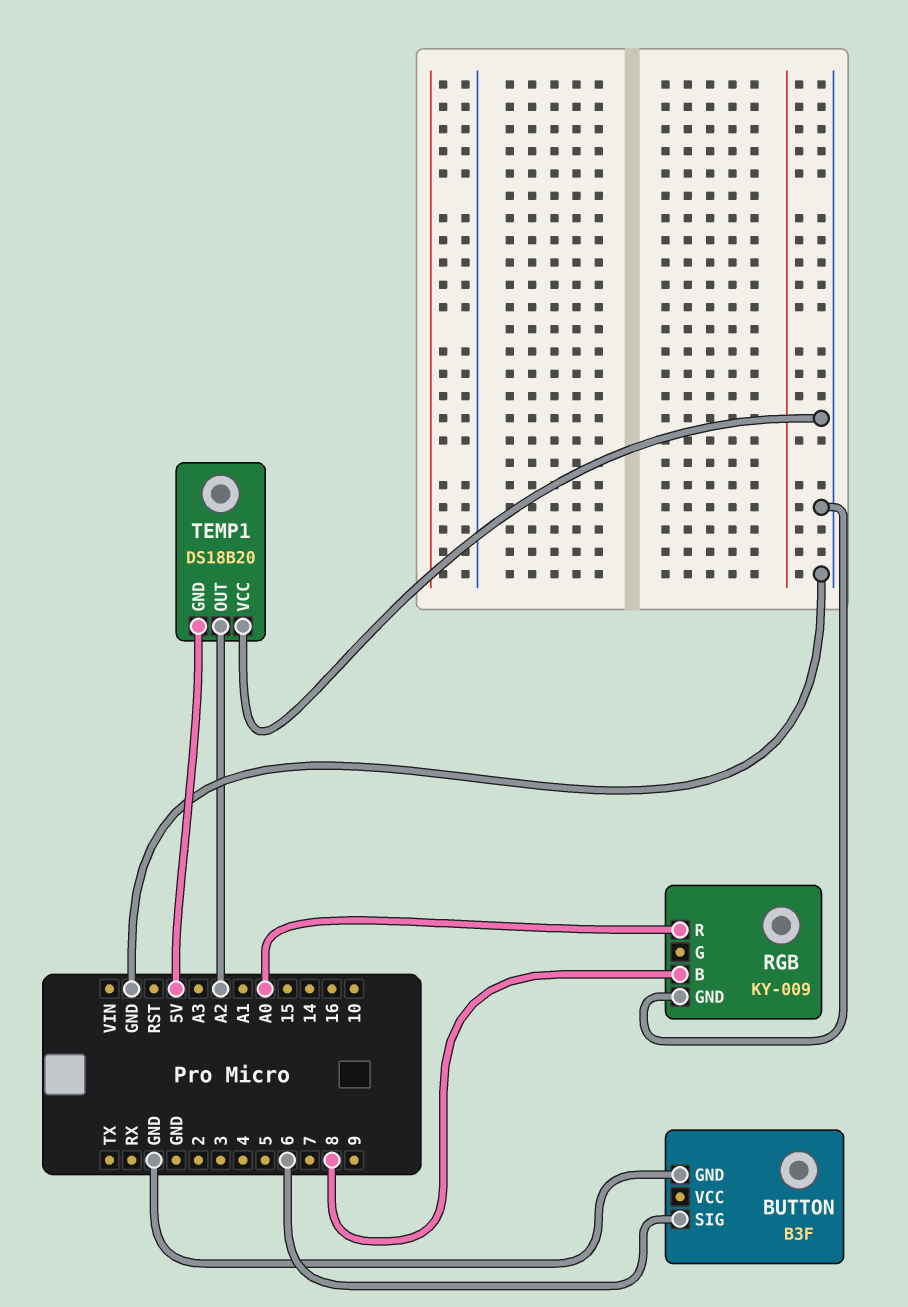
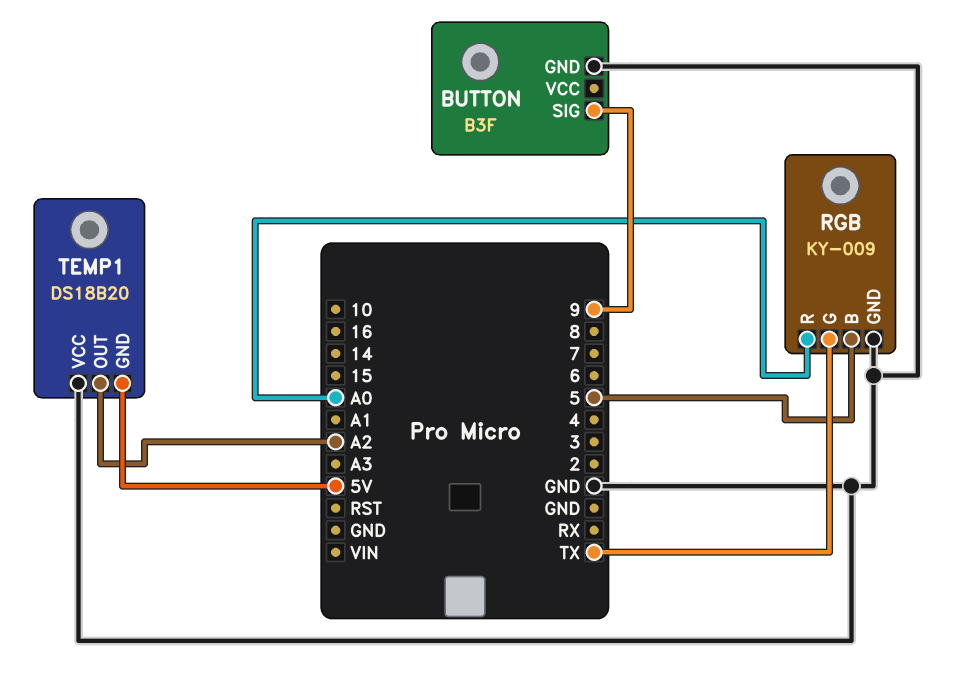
BUTTON pin SIG: 6 -> 9
RGB pin B: 8 -> 5
RGB pin G: none -> TX

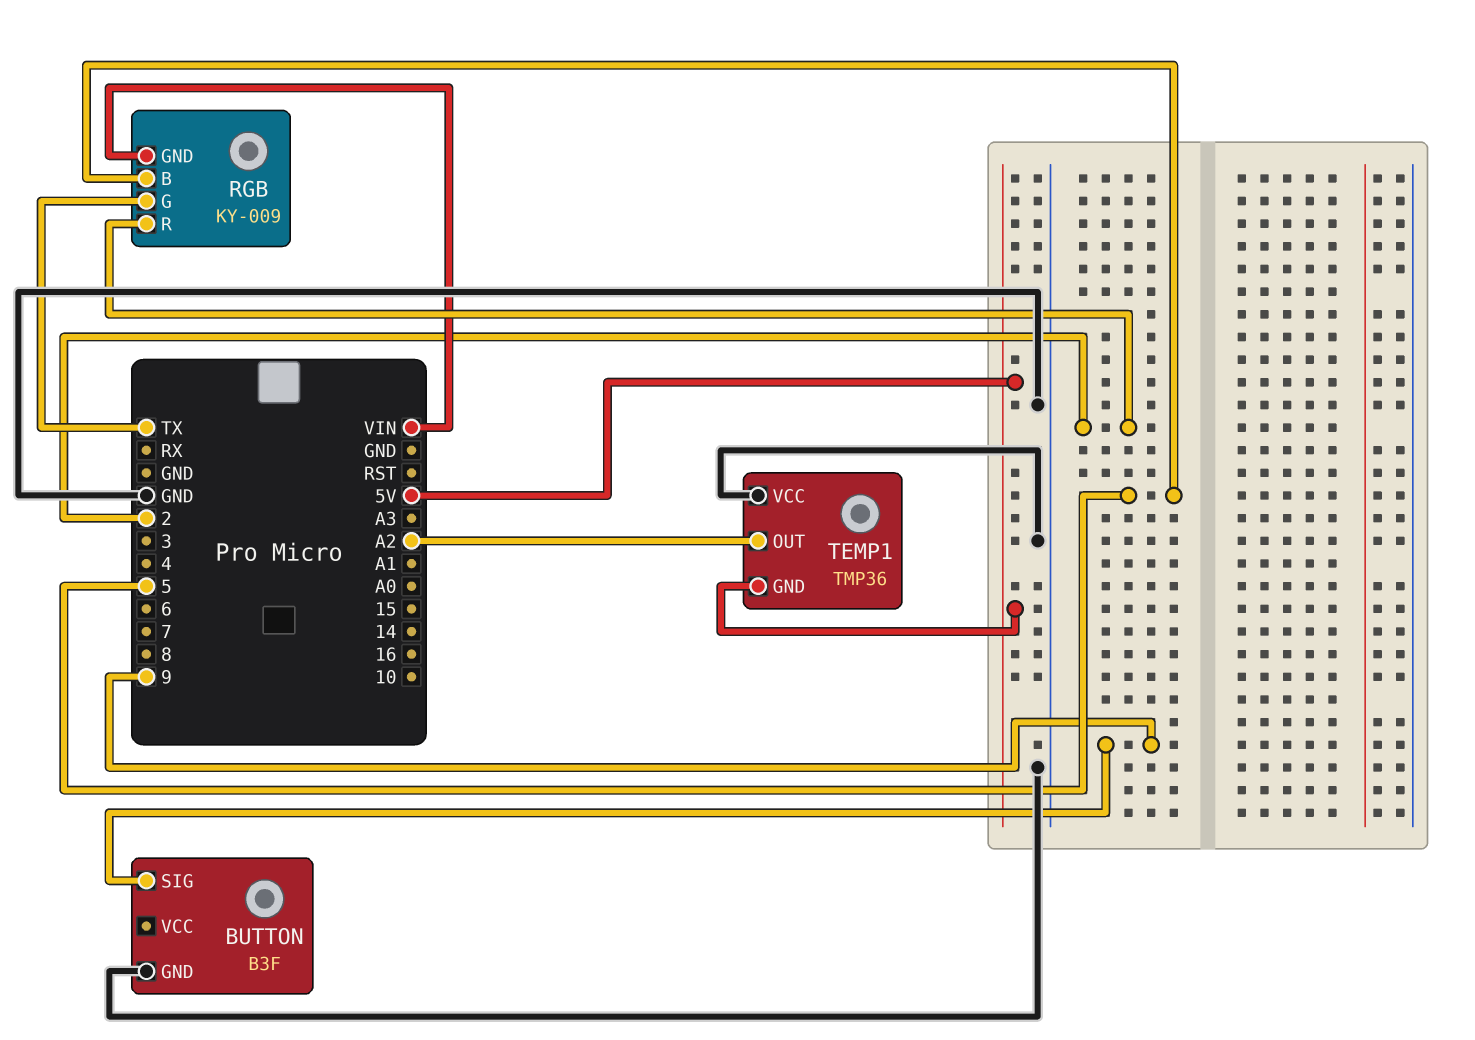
RGB pin GND: GND -> VIN
RGB pin R: A0 -> 2
TEMP1: DS18B20 -> TMP36

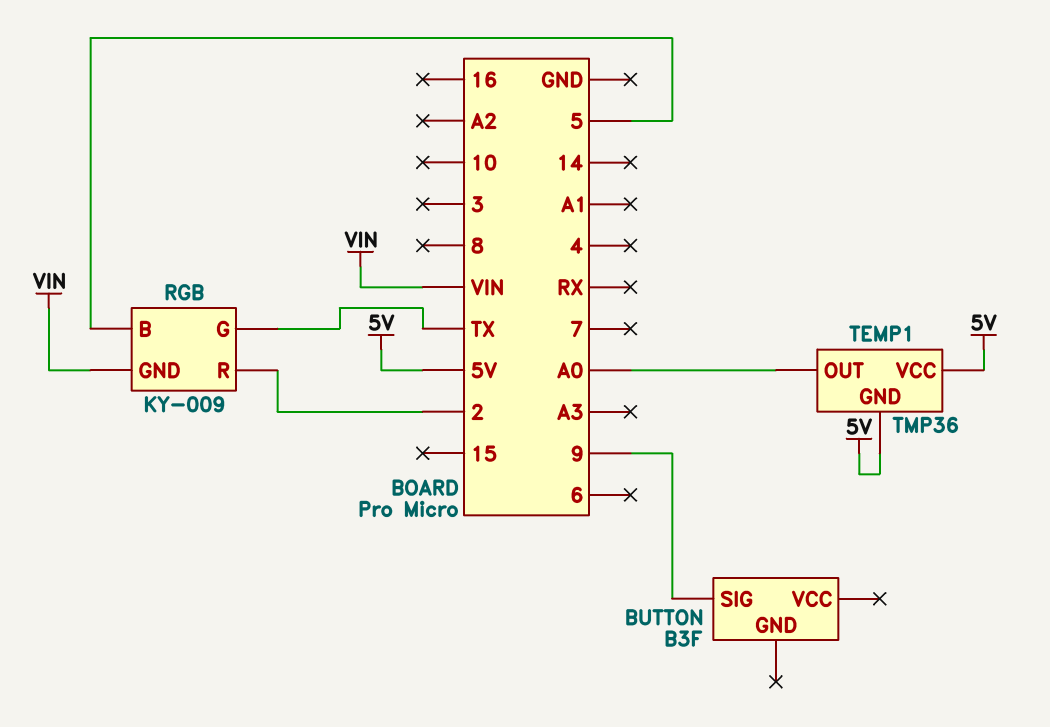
BUTTON pin GND: GND -> none
TEMP1 pin OUT: A2 -> A0
TEMP1 pin VCC: GND -> 5V

